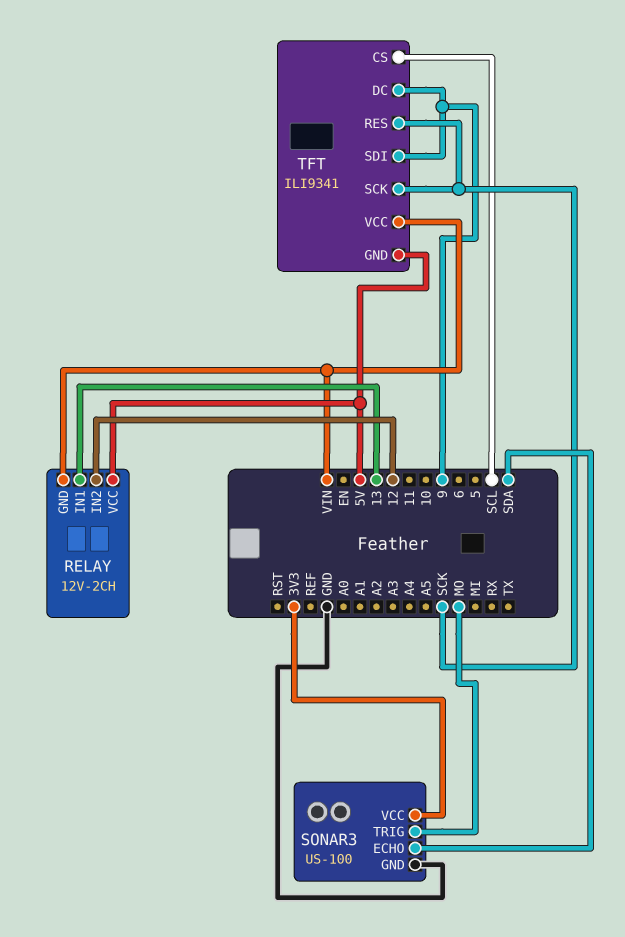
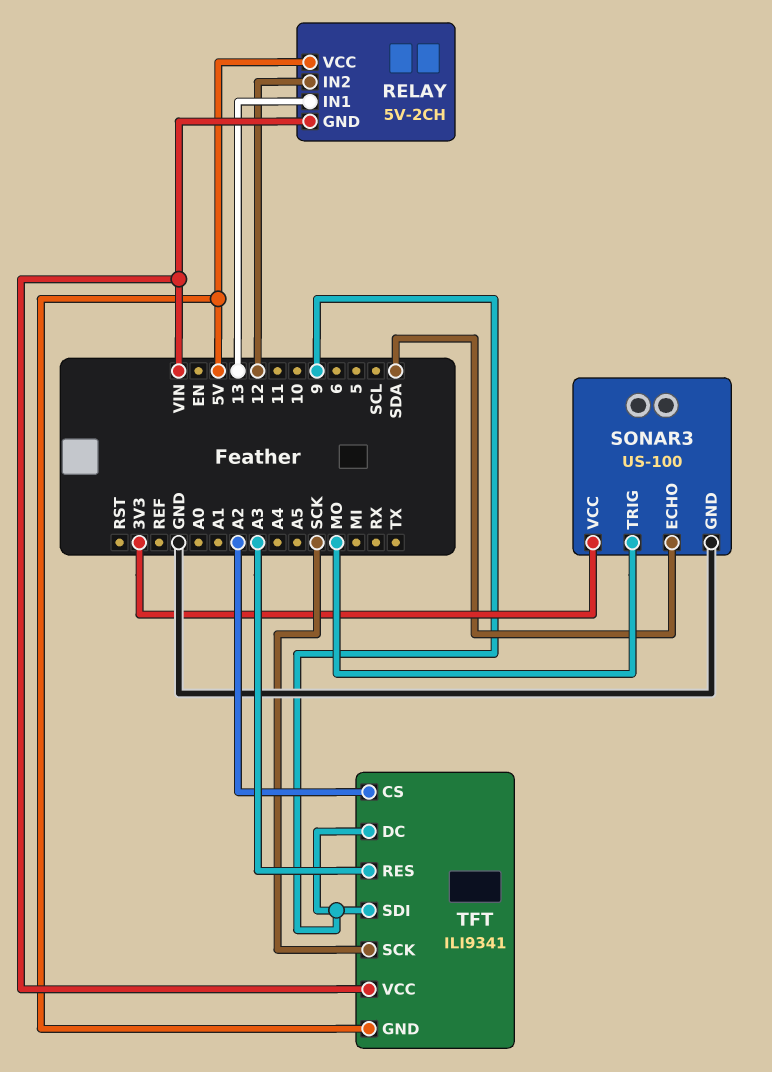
RELAY: 12V-2CH -> 5V-2CH
TFT pin CS: SCL -> A2
TFT pin RES: SCK -> A3

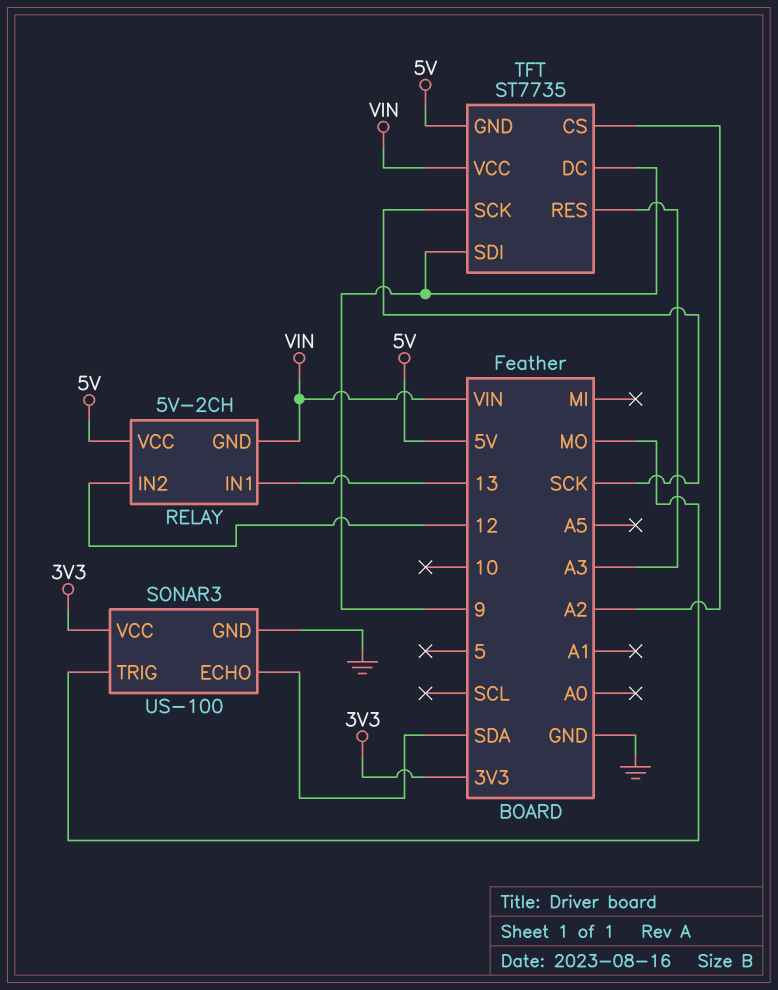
TFT: ILI9341 -> ST7735

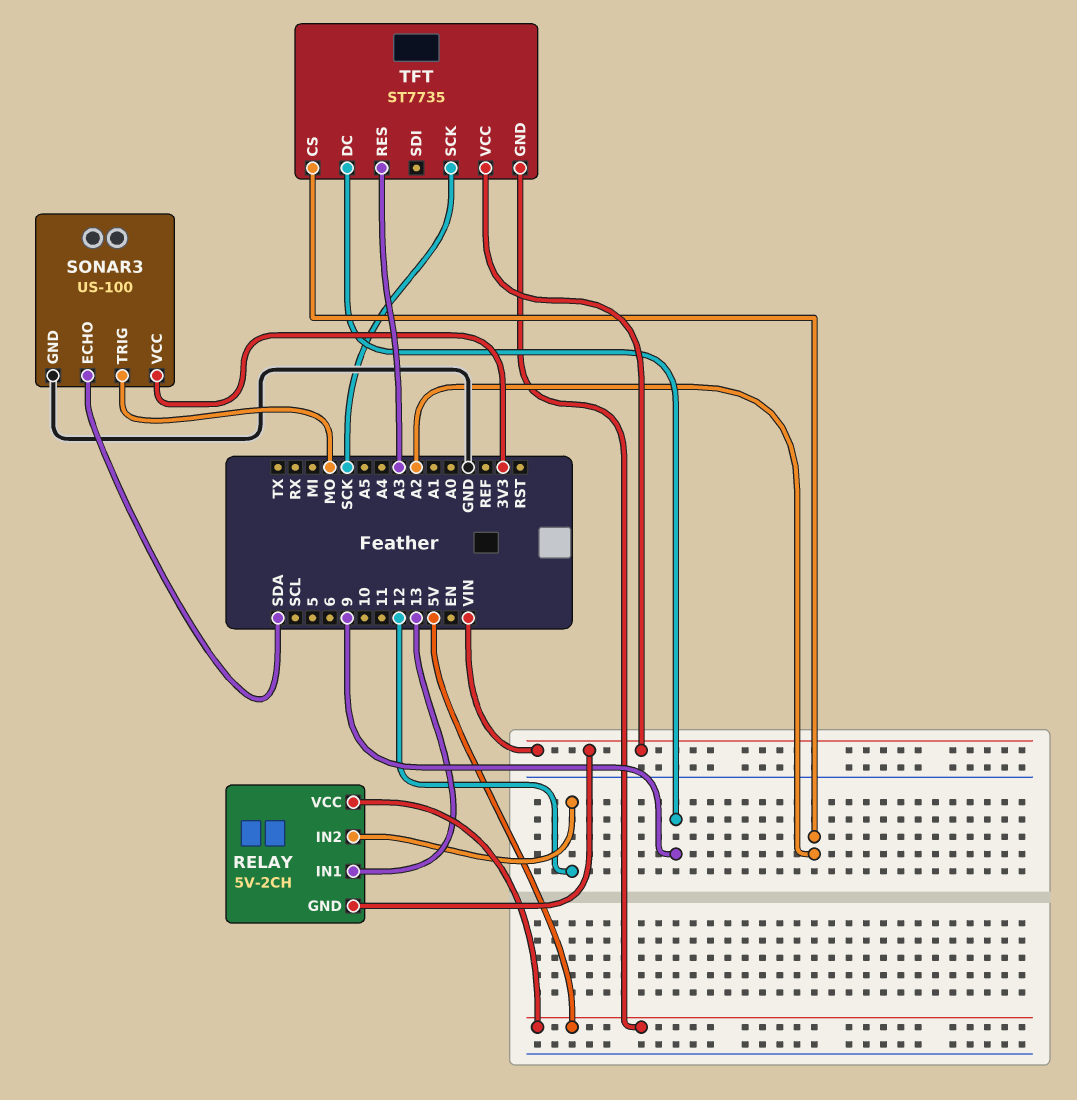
TFT pin SDI: 9 -> none

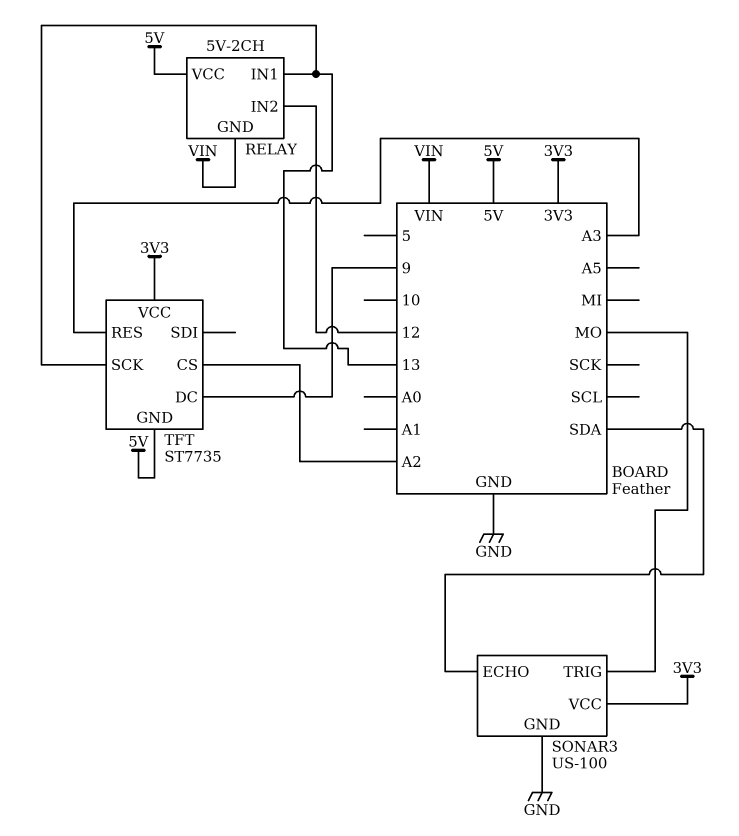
TFT pin SCK: SCK -> 13
TFT pin VCC: VIN -> 3V3

